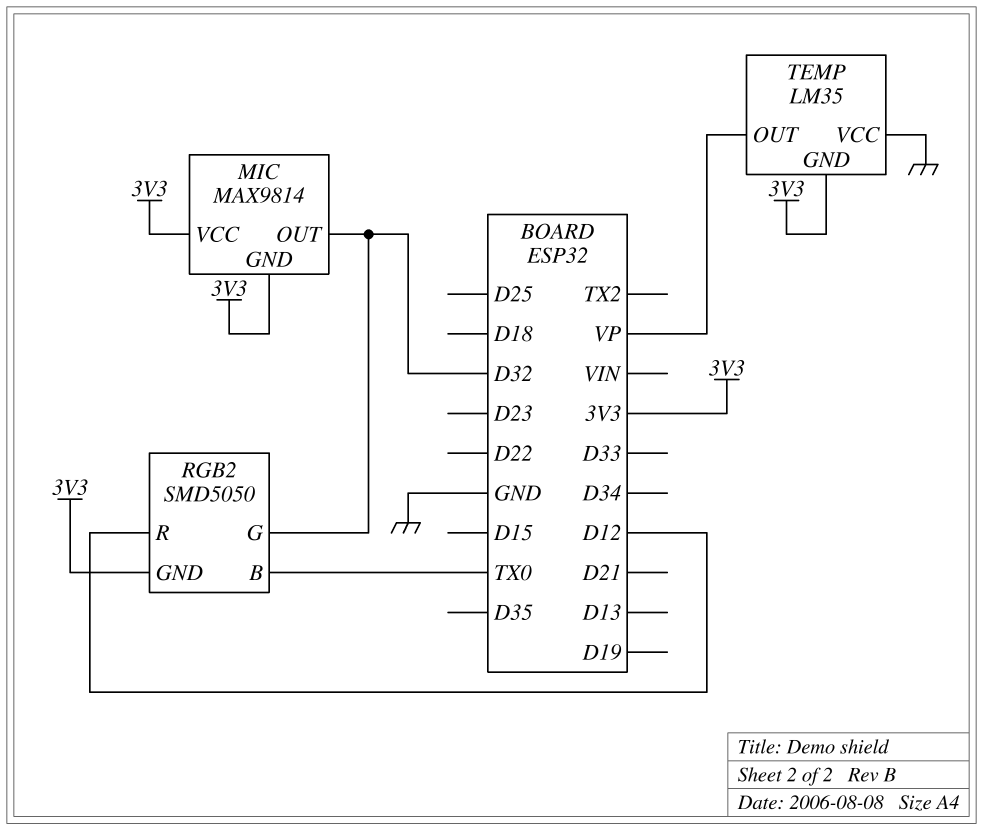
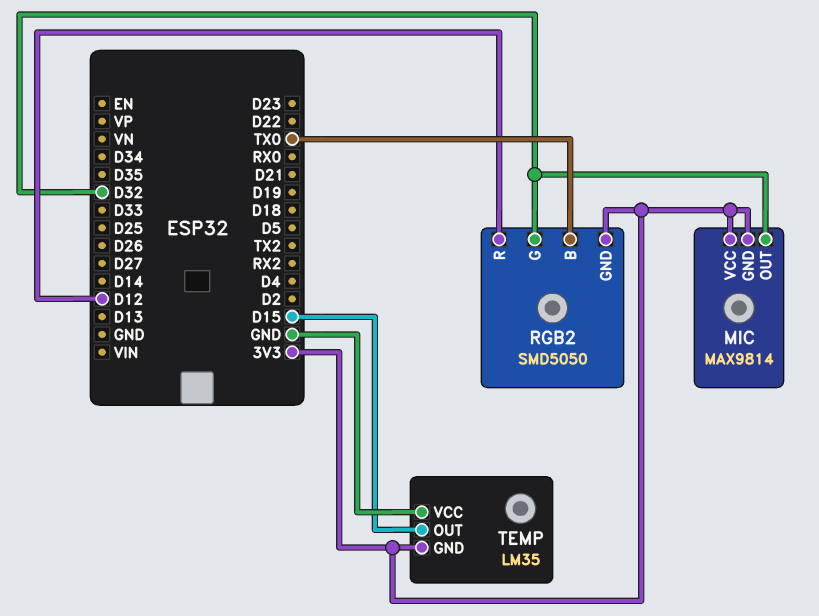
TEMP pin OUT: VP -> D15

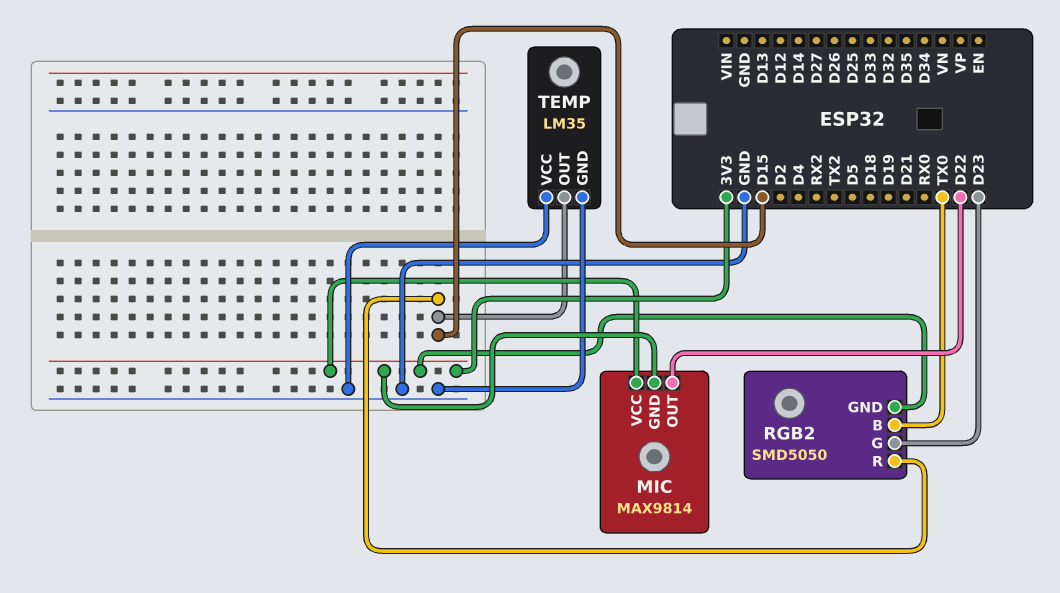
MIC pin OUT: D32 -> D22
RGB2 pin G: D32 -> D23
RGB2 pin R: D12 -> D15
TEMP pin GND: 3V3 -> GND

